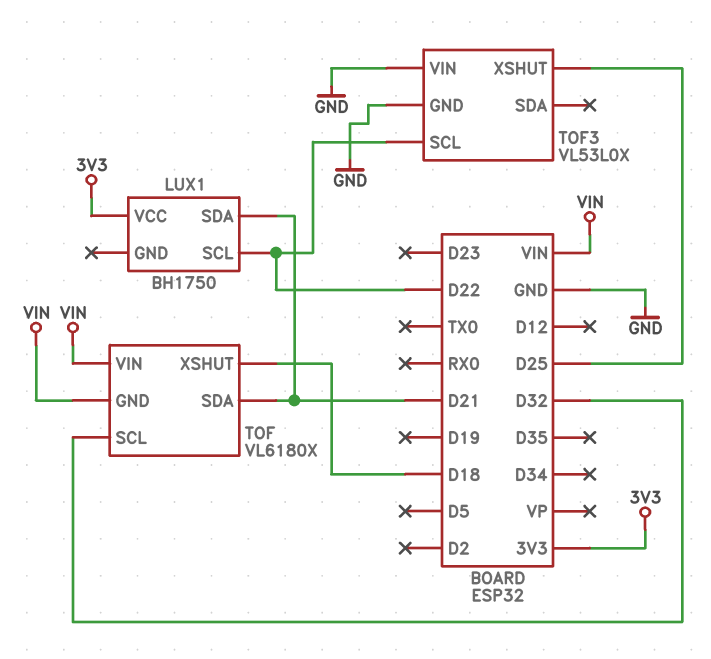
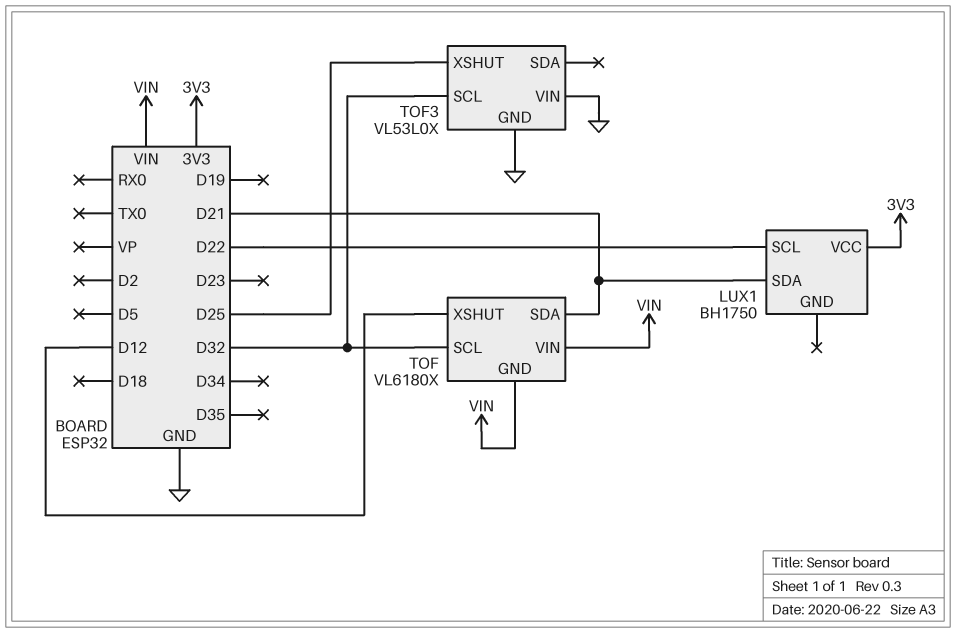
TOF pin XSHUT: D18 -> D12
TOF3 pin SCL: D22 -> D32

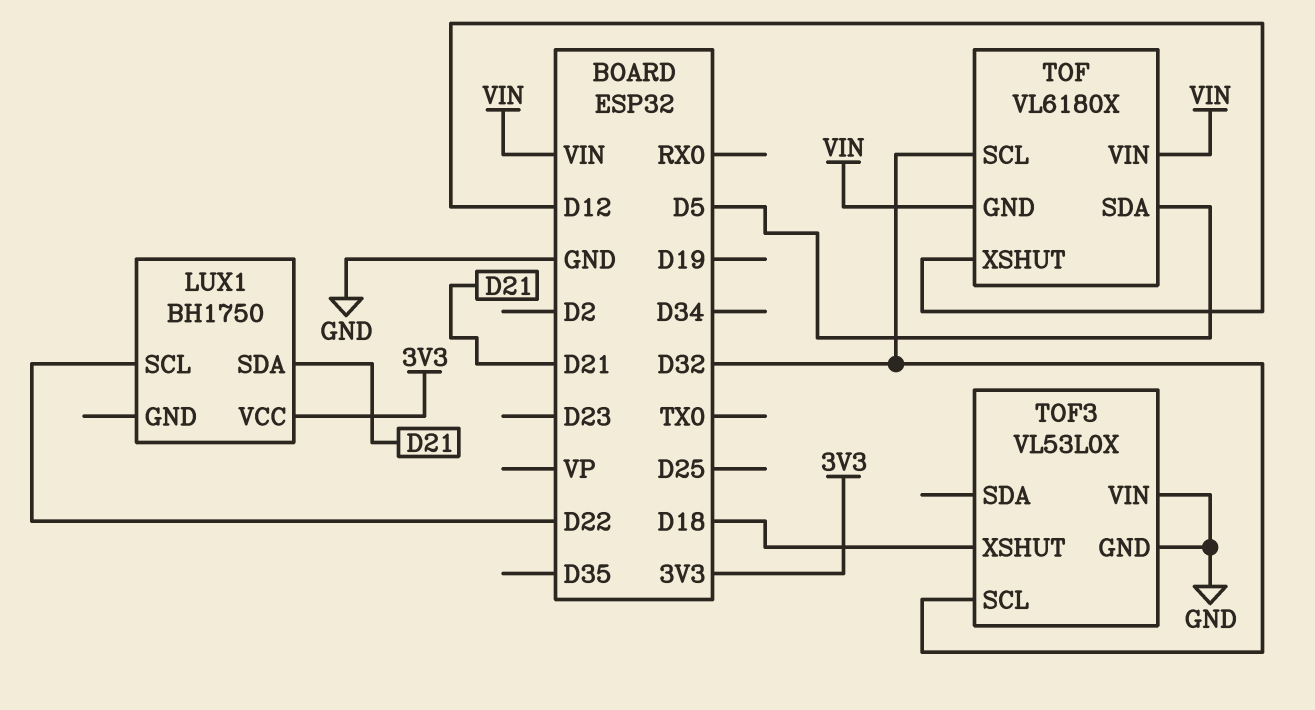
TOF pin SDA: D21 -> D5
TOF3 pin XSHUT: D25 -> D18

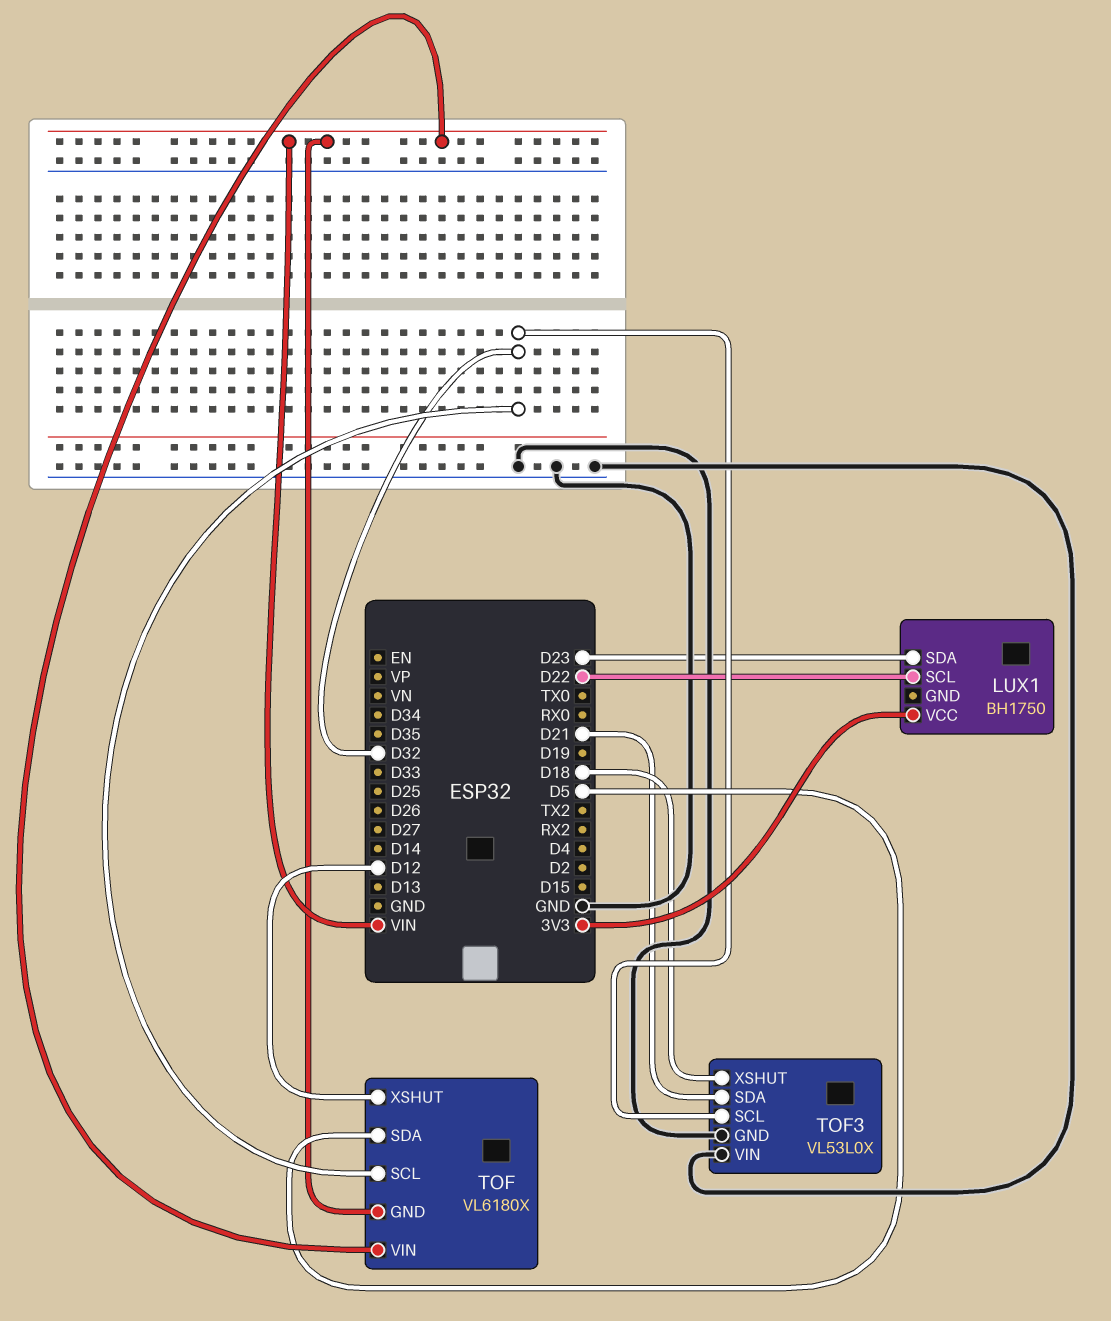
LUX1 pin SDA: D21 -> D23
TOF3 pin SDA: none -> D21

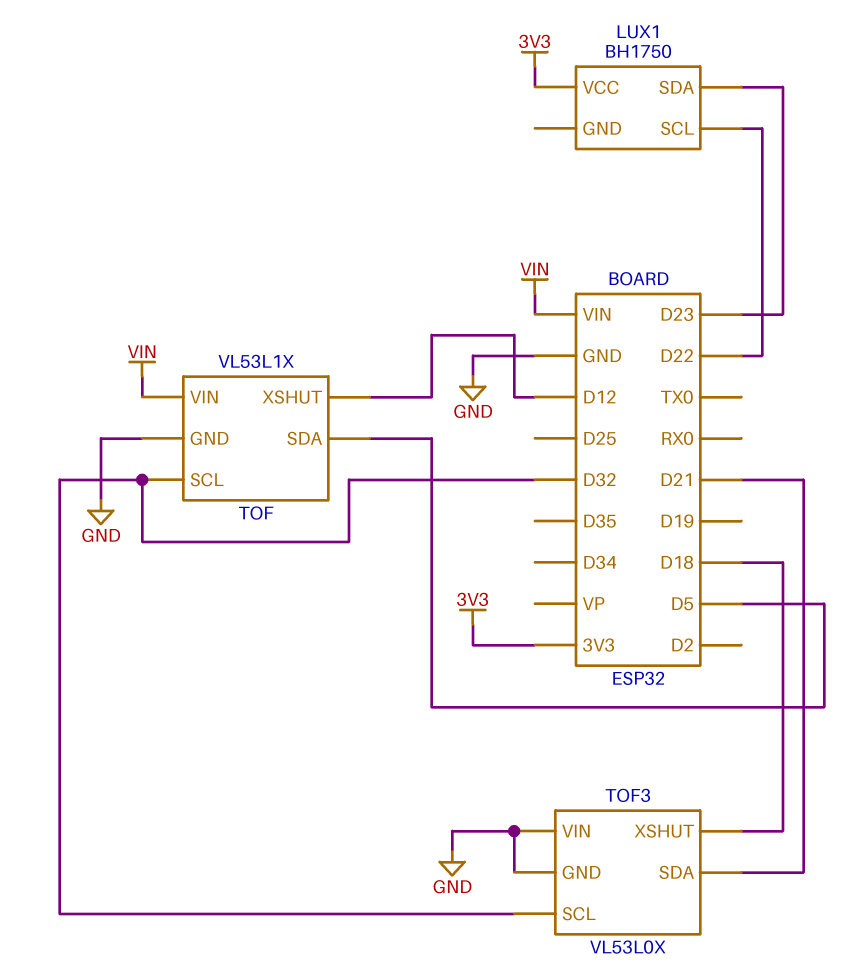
TOF: VL6180X -> VL53L1X
TOF pin GND: VIN -> GND

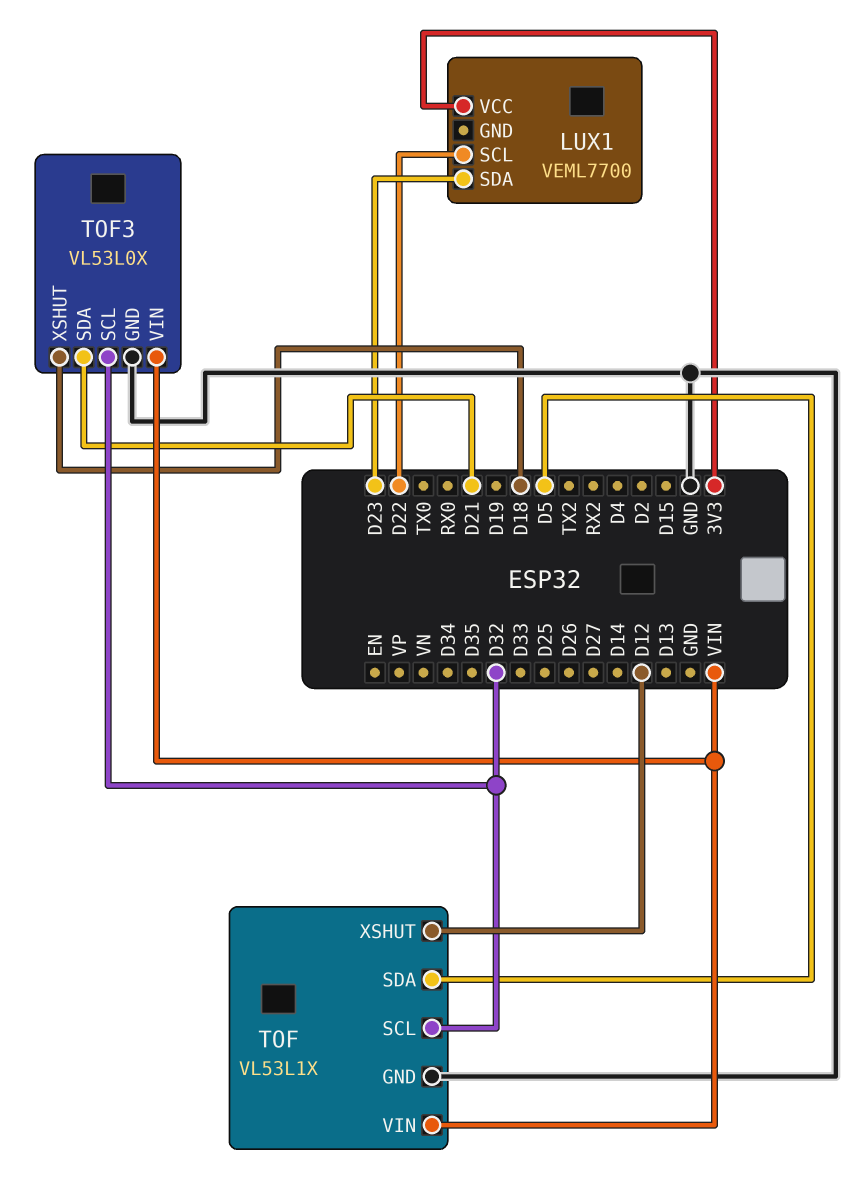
LUX1: BH1750 -> VEML7700
TOF3 pin VIN: GND -> VIN

